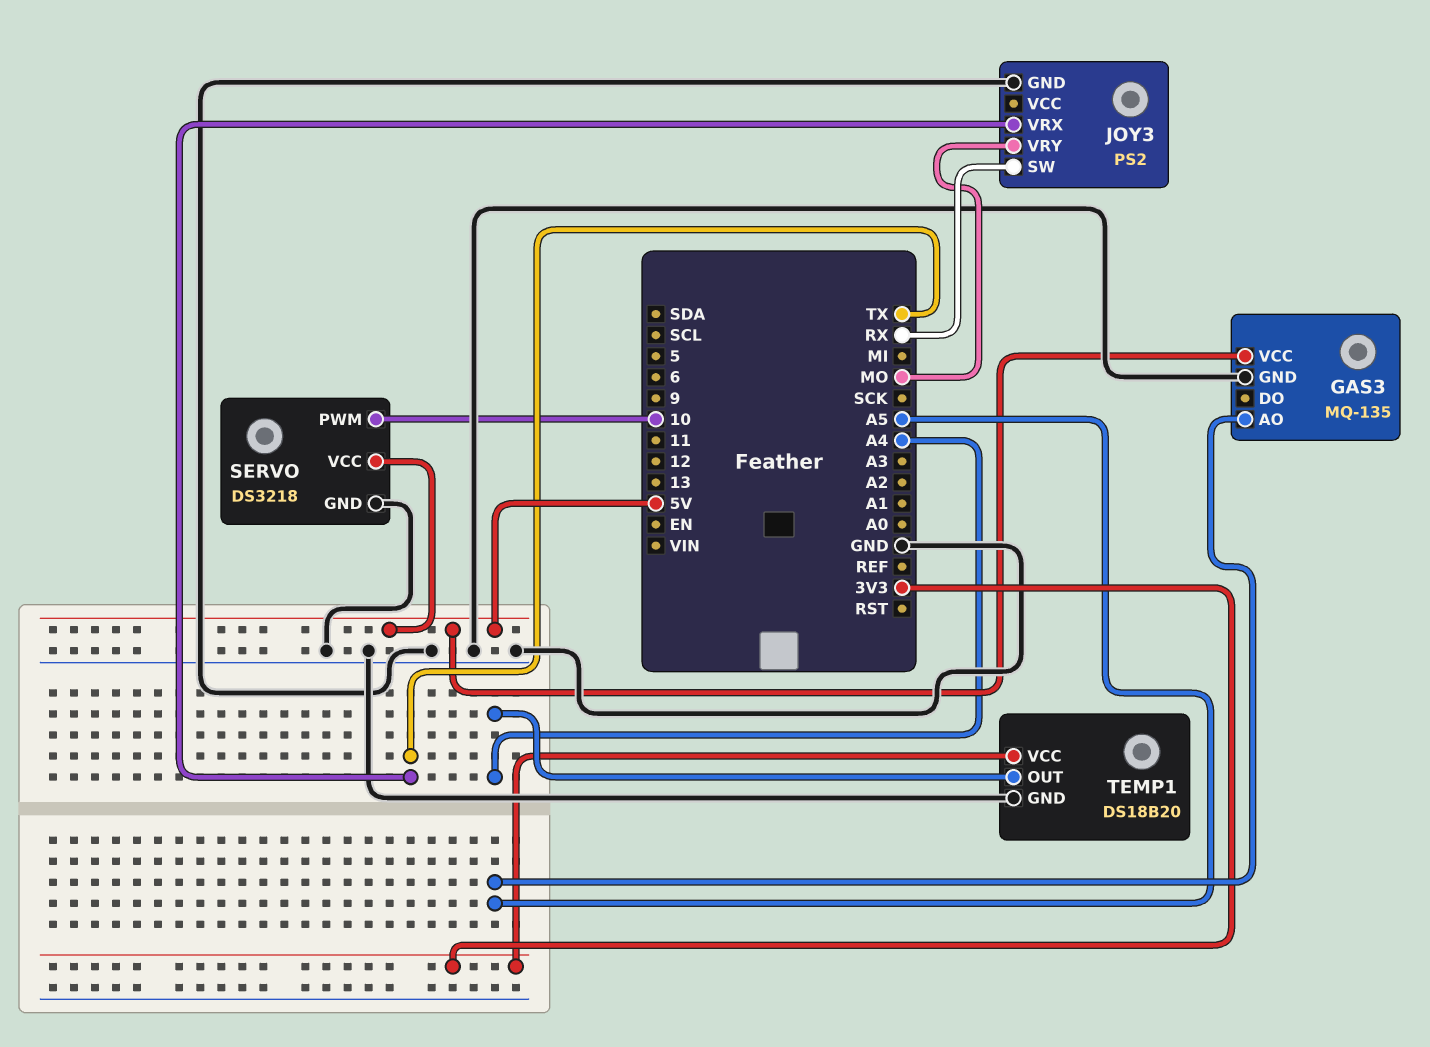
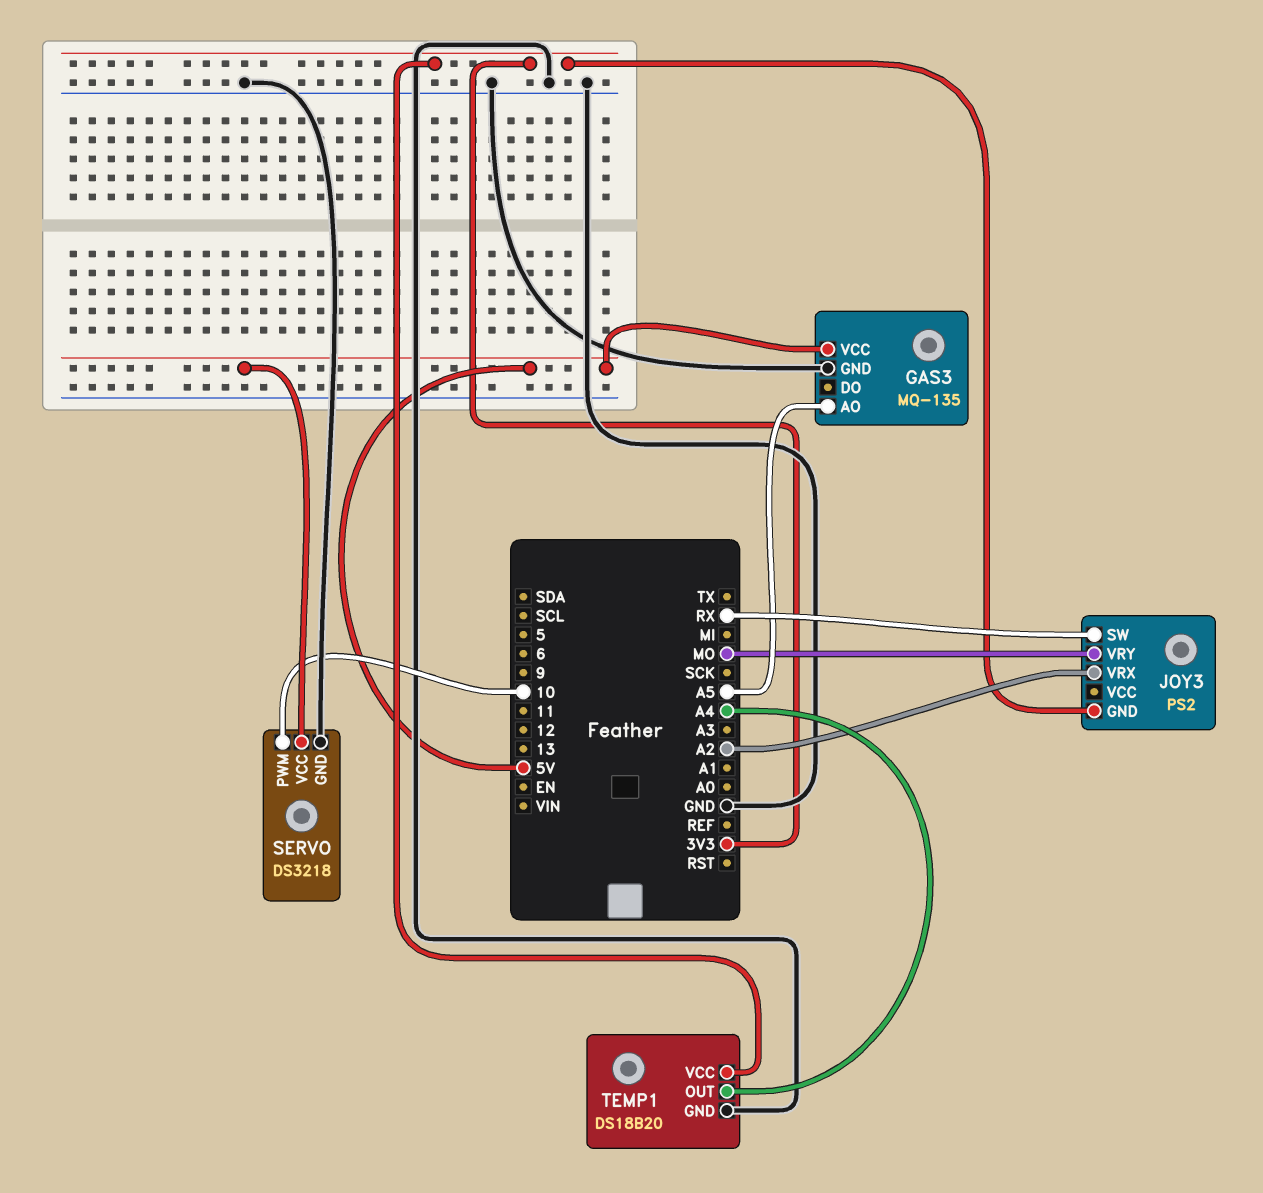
JOY3 pin GND: GND -> 3V3
JOY3 pin VRX: TX -> A2

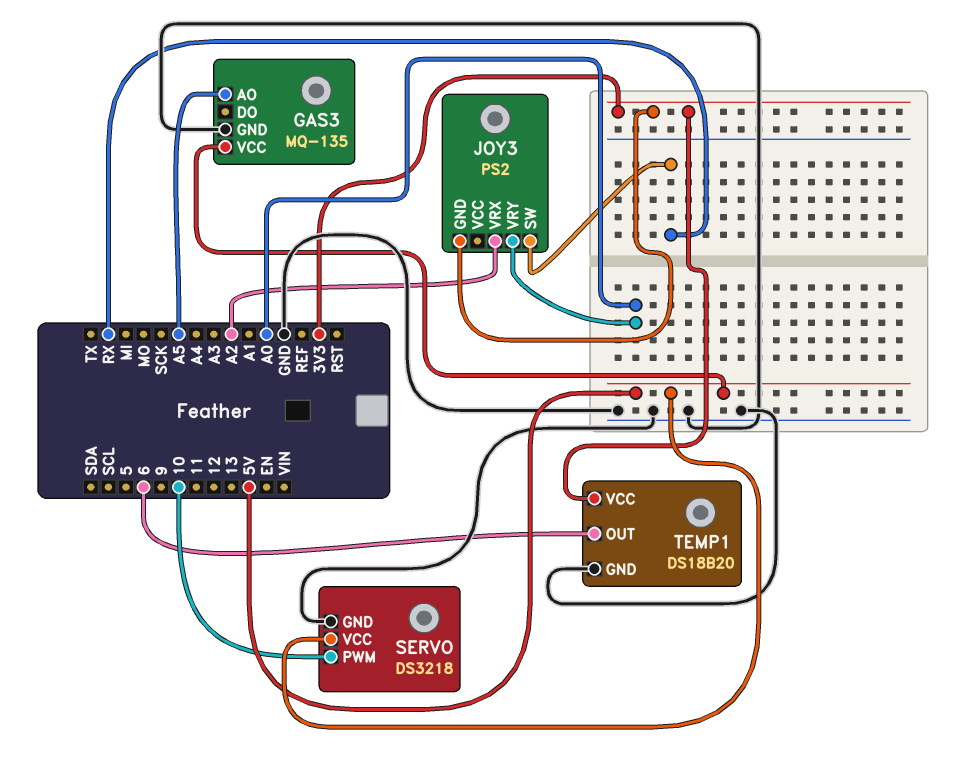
JOY3 pin VRY: MO -> A0
TEMP1 pin OUT: A4 -> 6

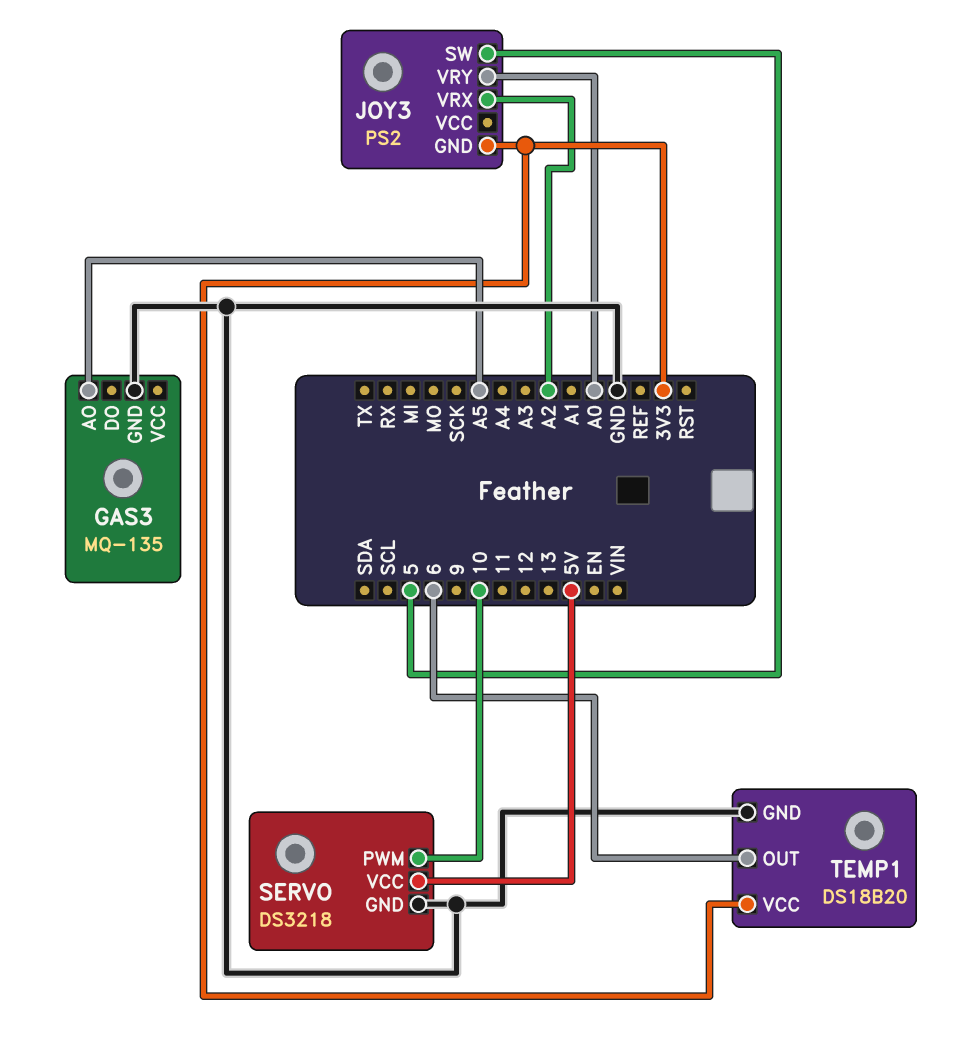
GAS3 pin VCC: 5V -> none
JOY3 pin SW: RX -> 5

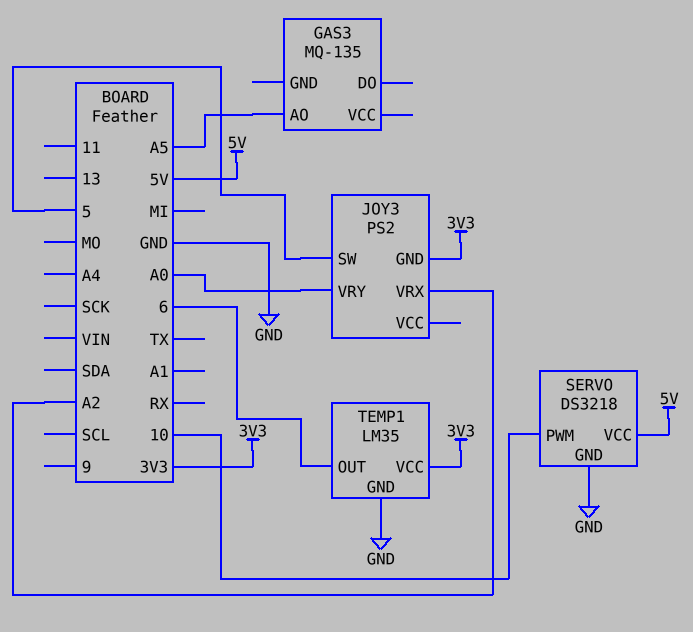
GAS3 pin GND: GND -> none
TEMP1: DS18B20 -> LM35

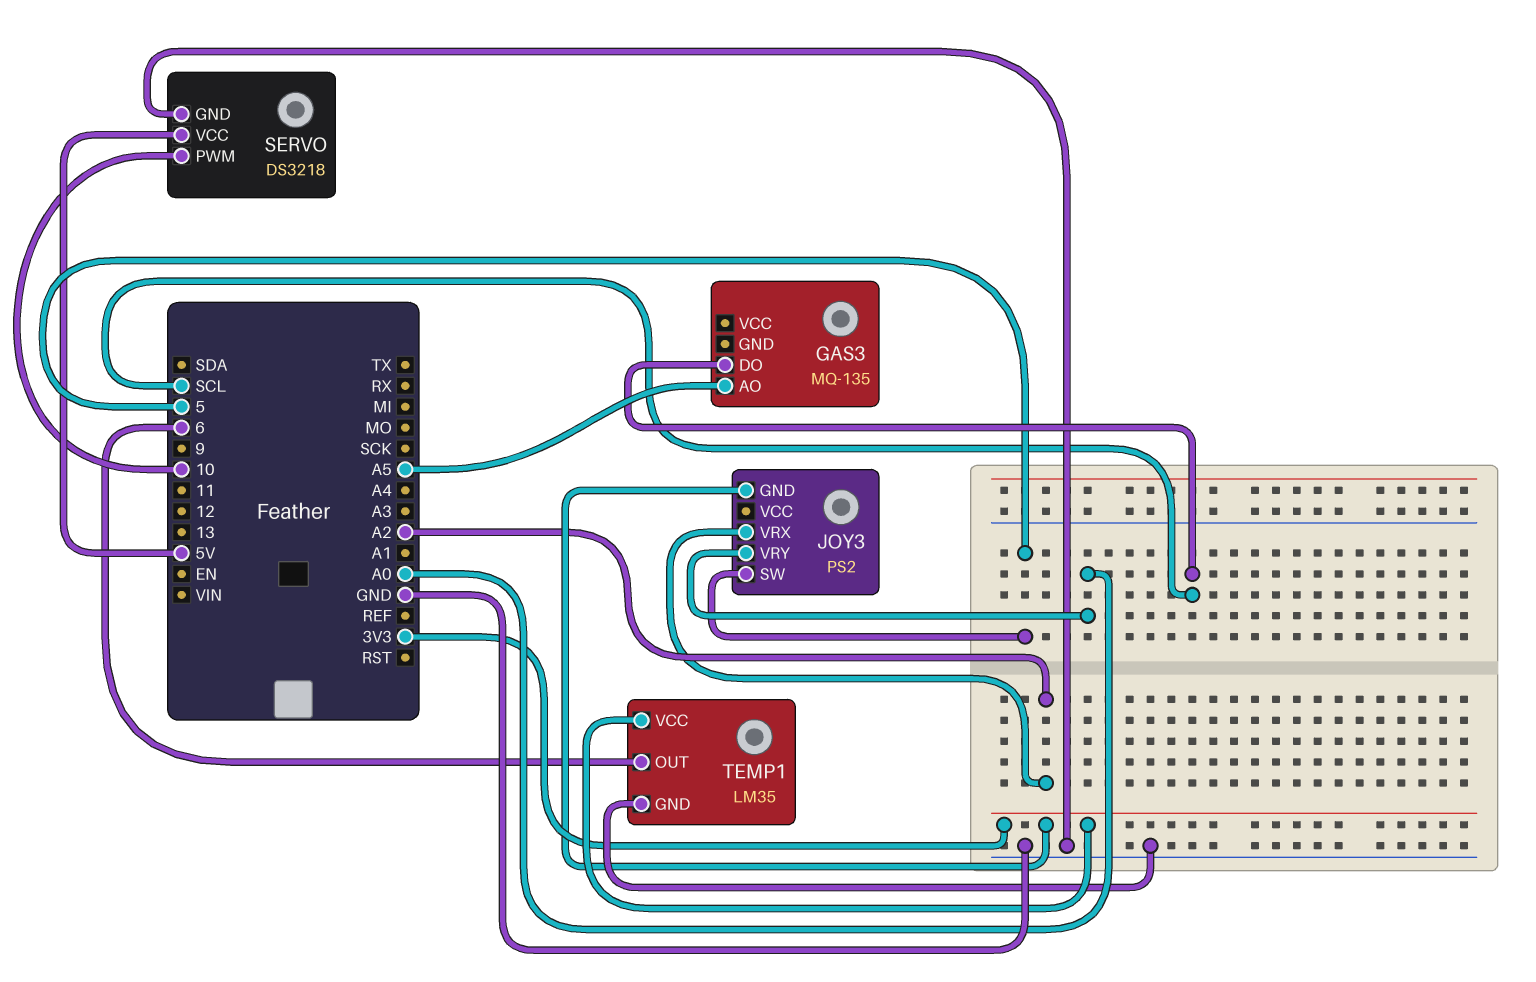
GAS3 pin DO: none -> SCL

